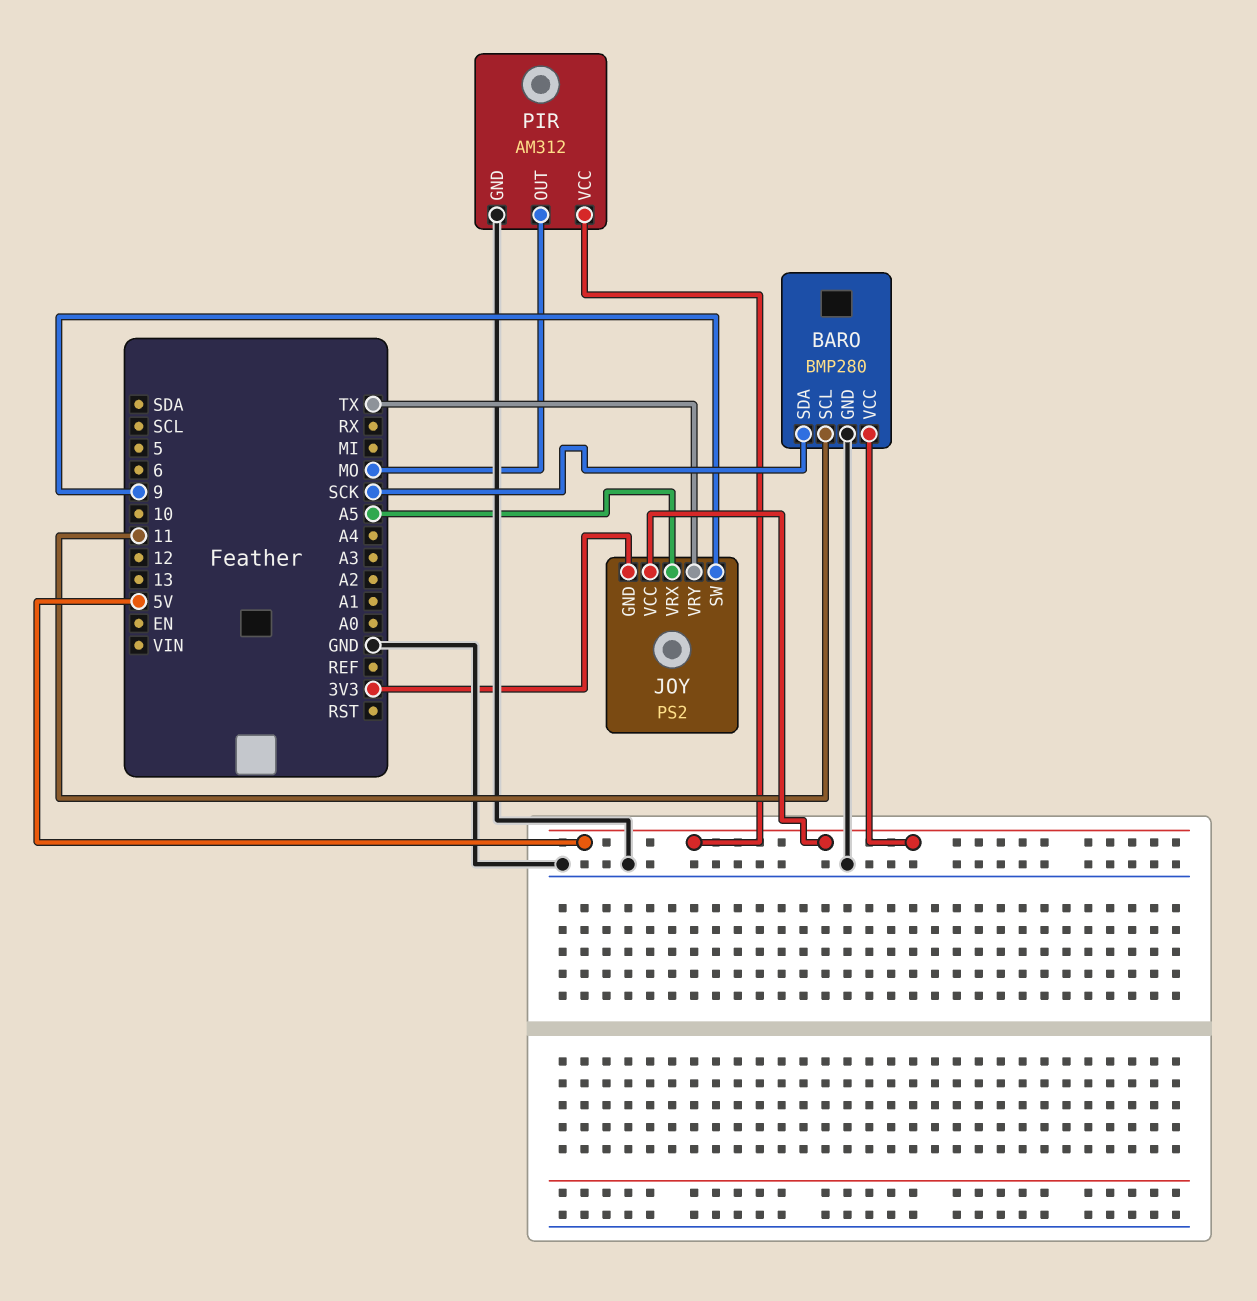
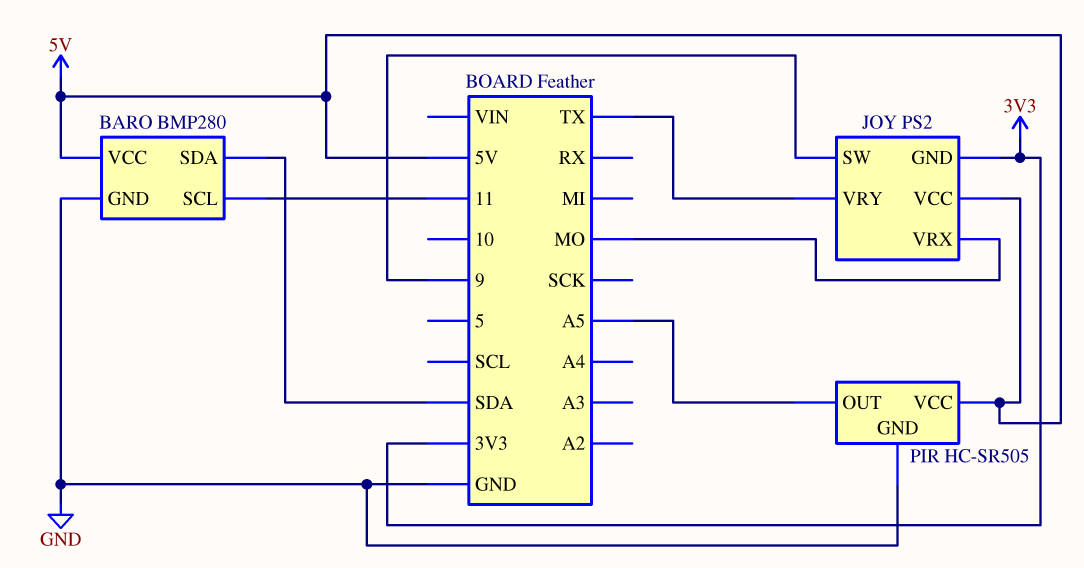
BARO pin SDA: SCK -> SDA
JOY pin VRX: A5 -> MO
PIR: AM312 -> HC-SR505
PIR pin OUT: MO -> A5

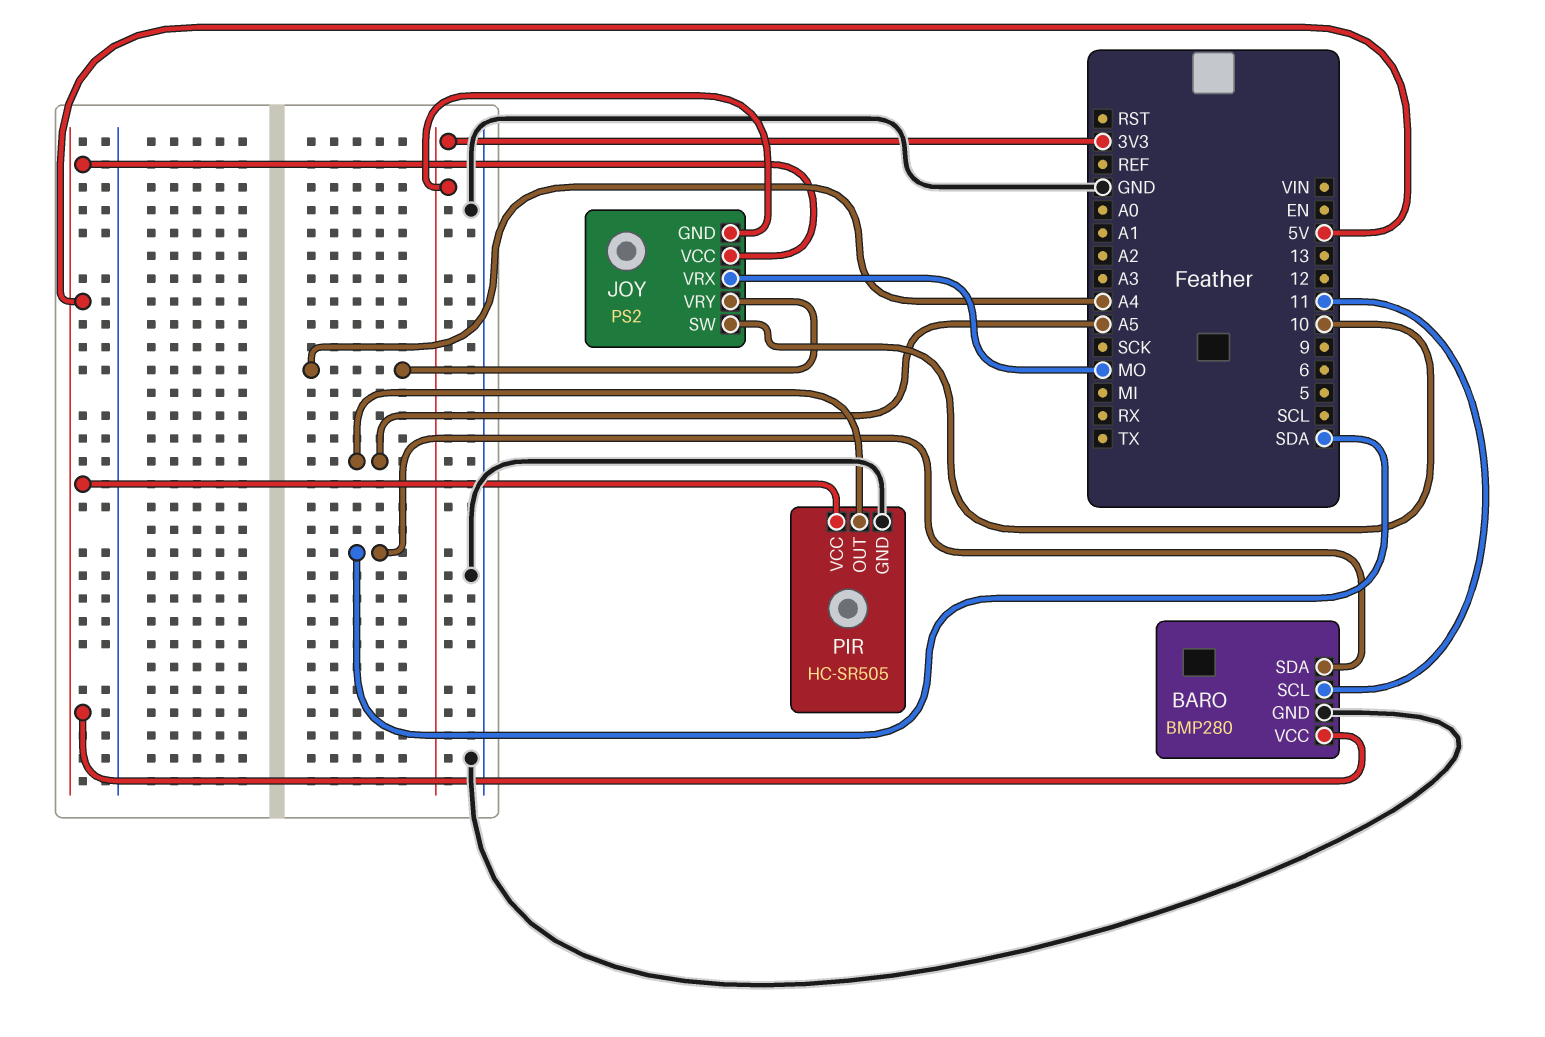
JOY pin SW: 9 -> 10
JOY pin VRY: TX -> A4

